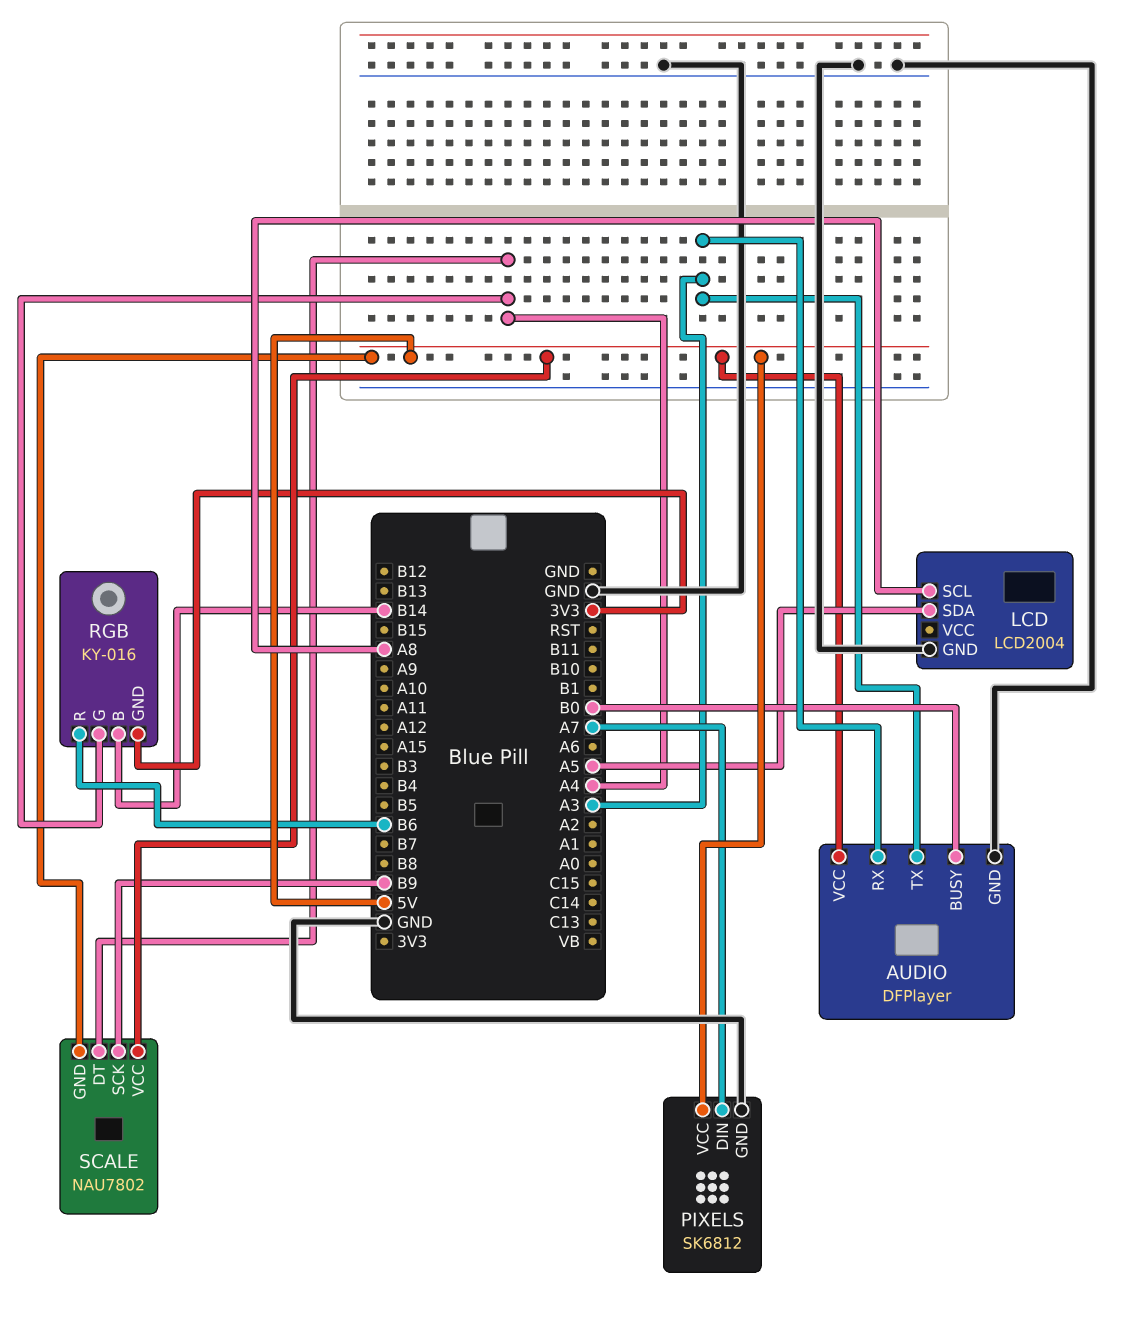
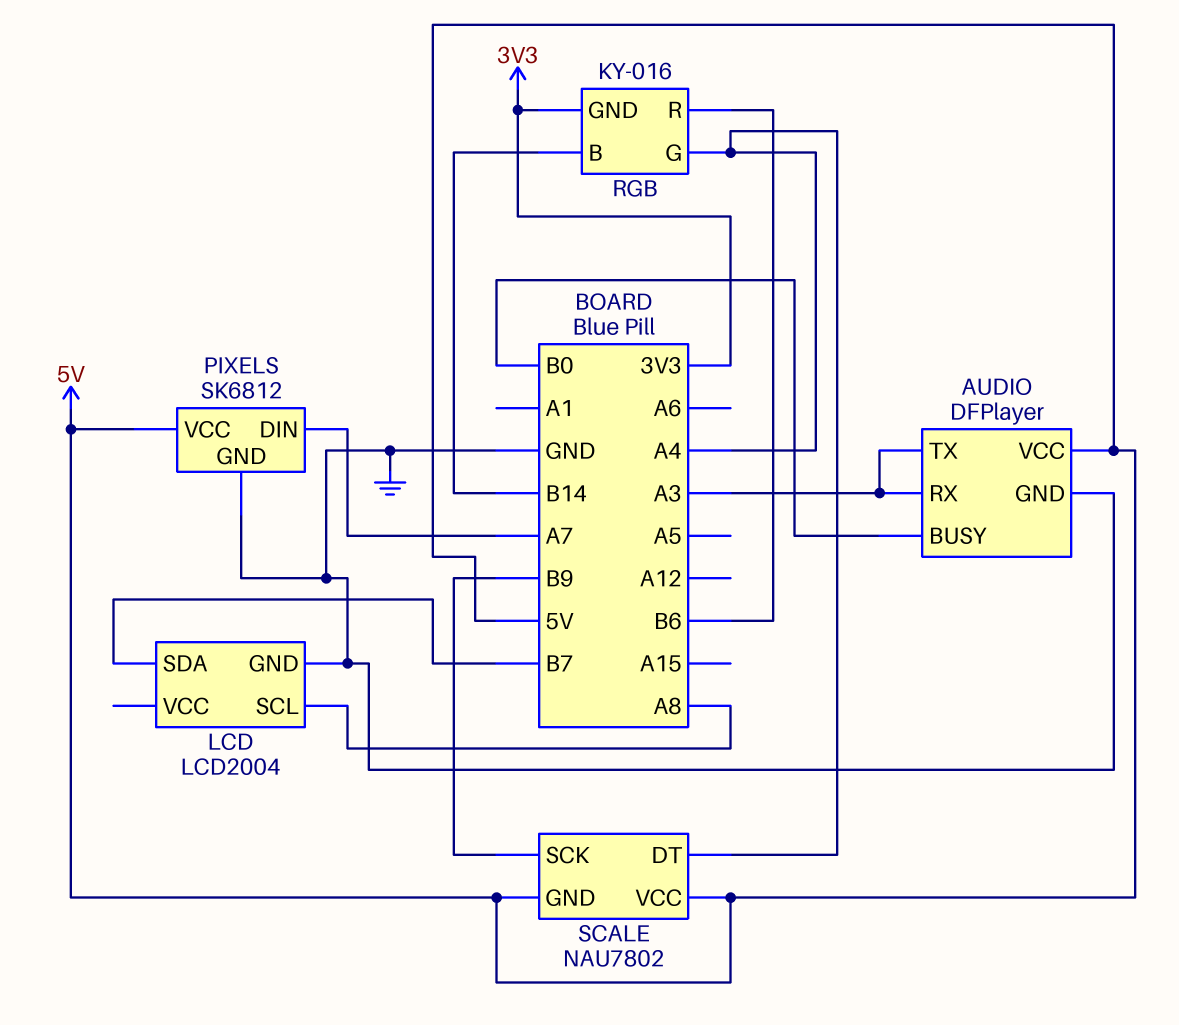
LCD pin SDA: A5 -> B7

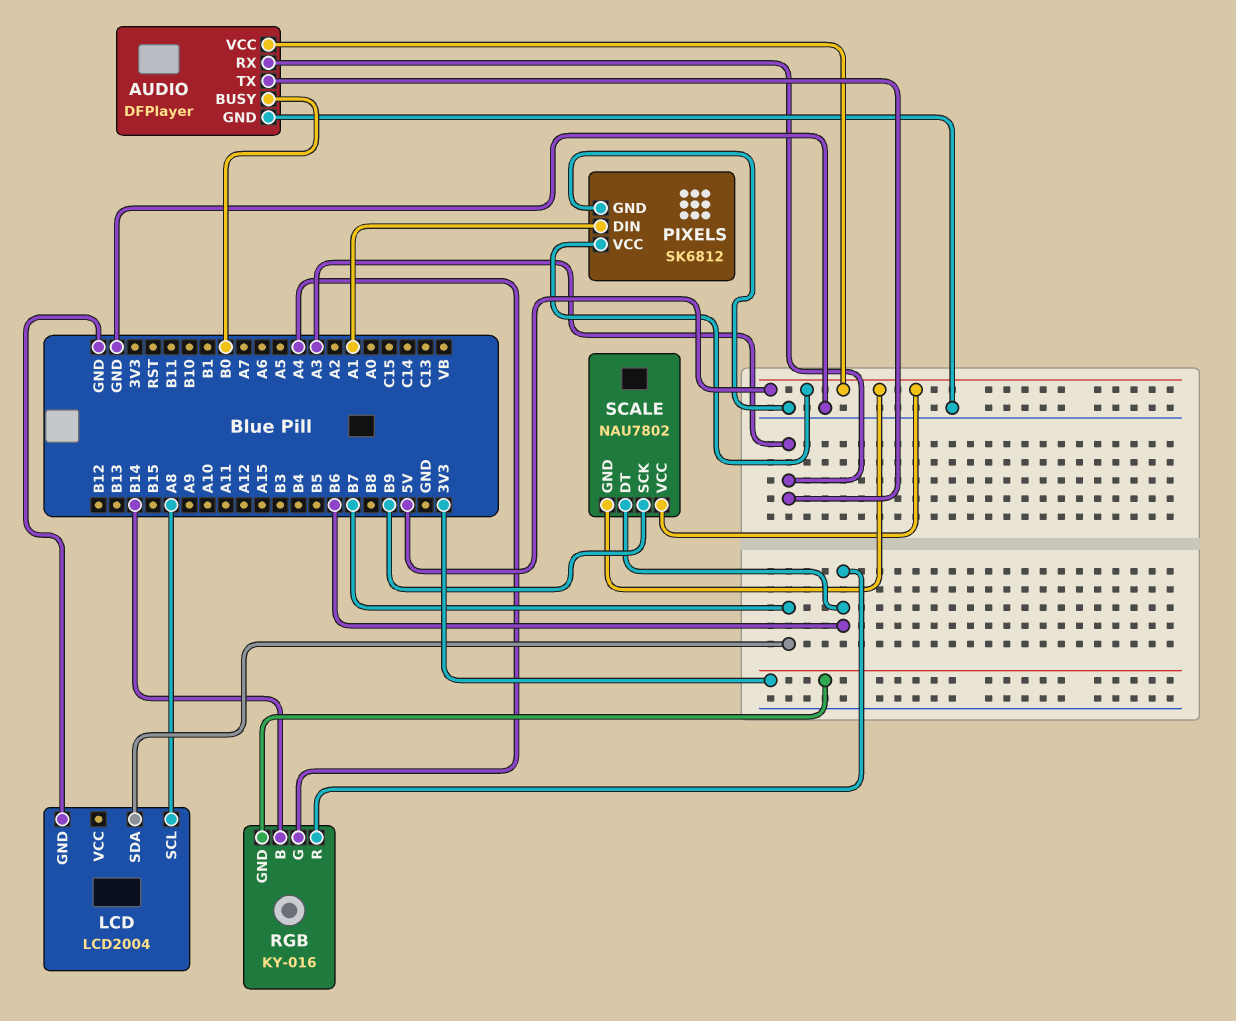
PIXELS pin DIN: A7 -> A1
SCALE pin DT: A4 -> B6

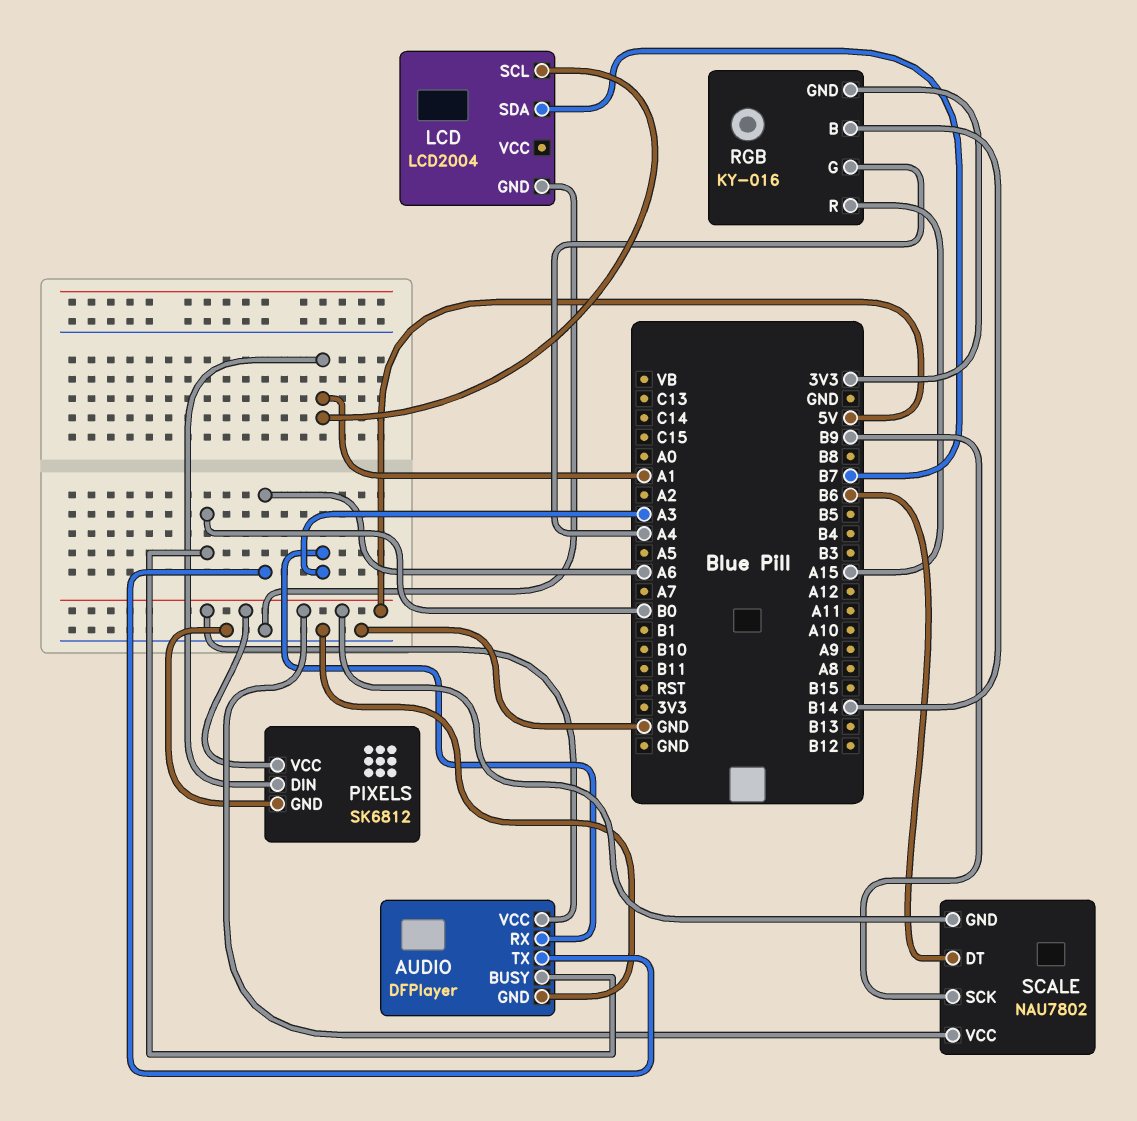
AUDIO pin TX: A3 -> A6
LCD pin SCL: A8 -> A1
RGB pin R: B6 -> A15

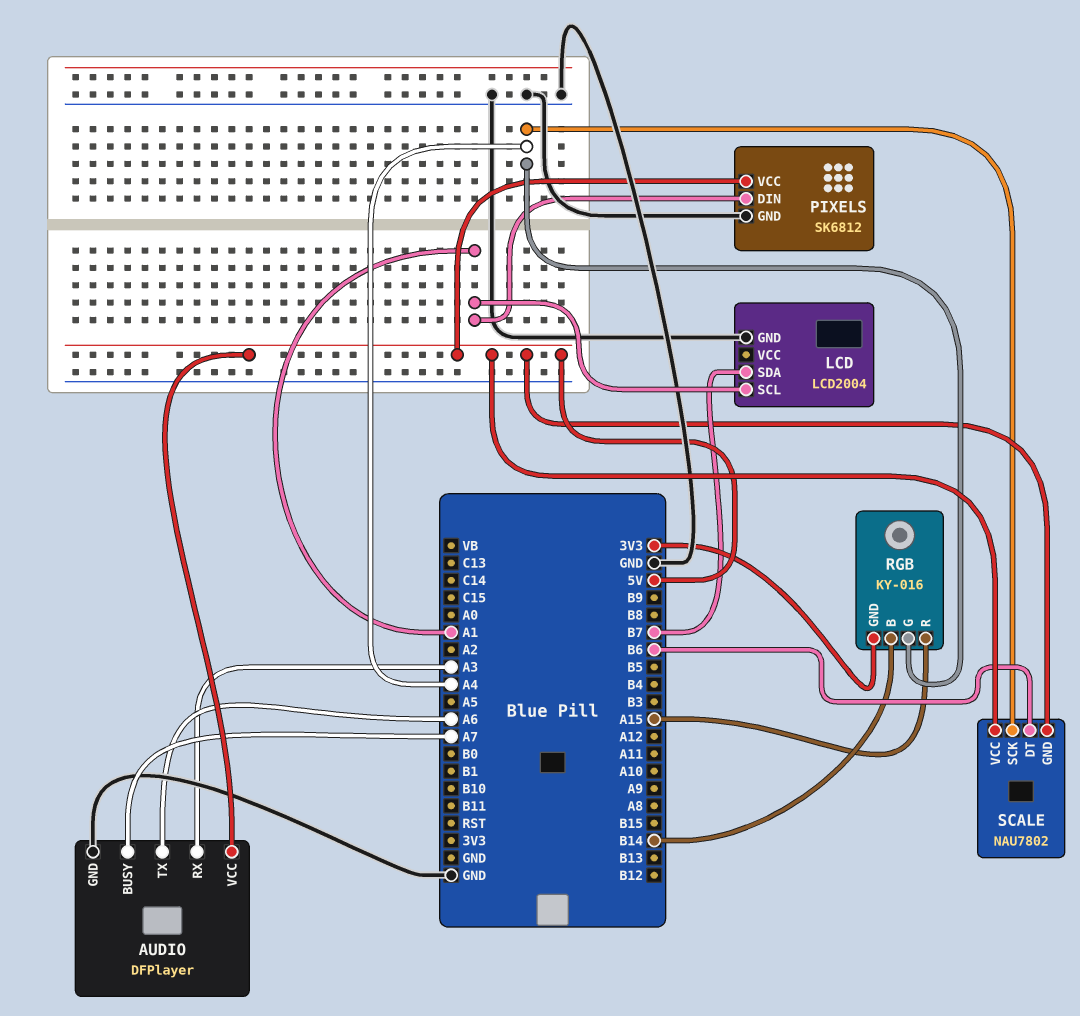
AUDIO pin BUSY: B0 -> A7
SCALE pin SCK: B9 -> A4

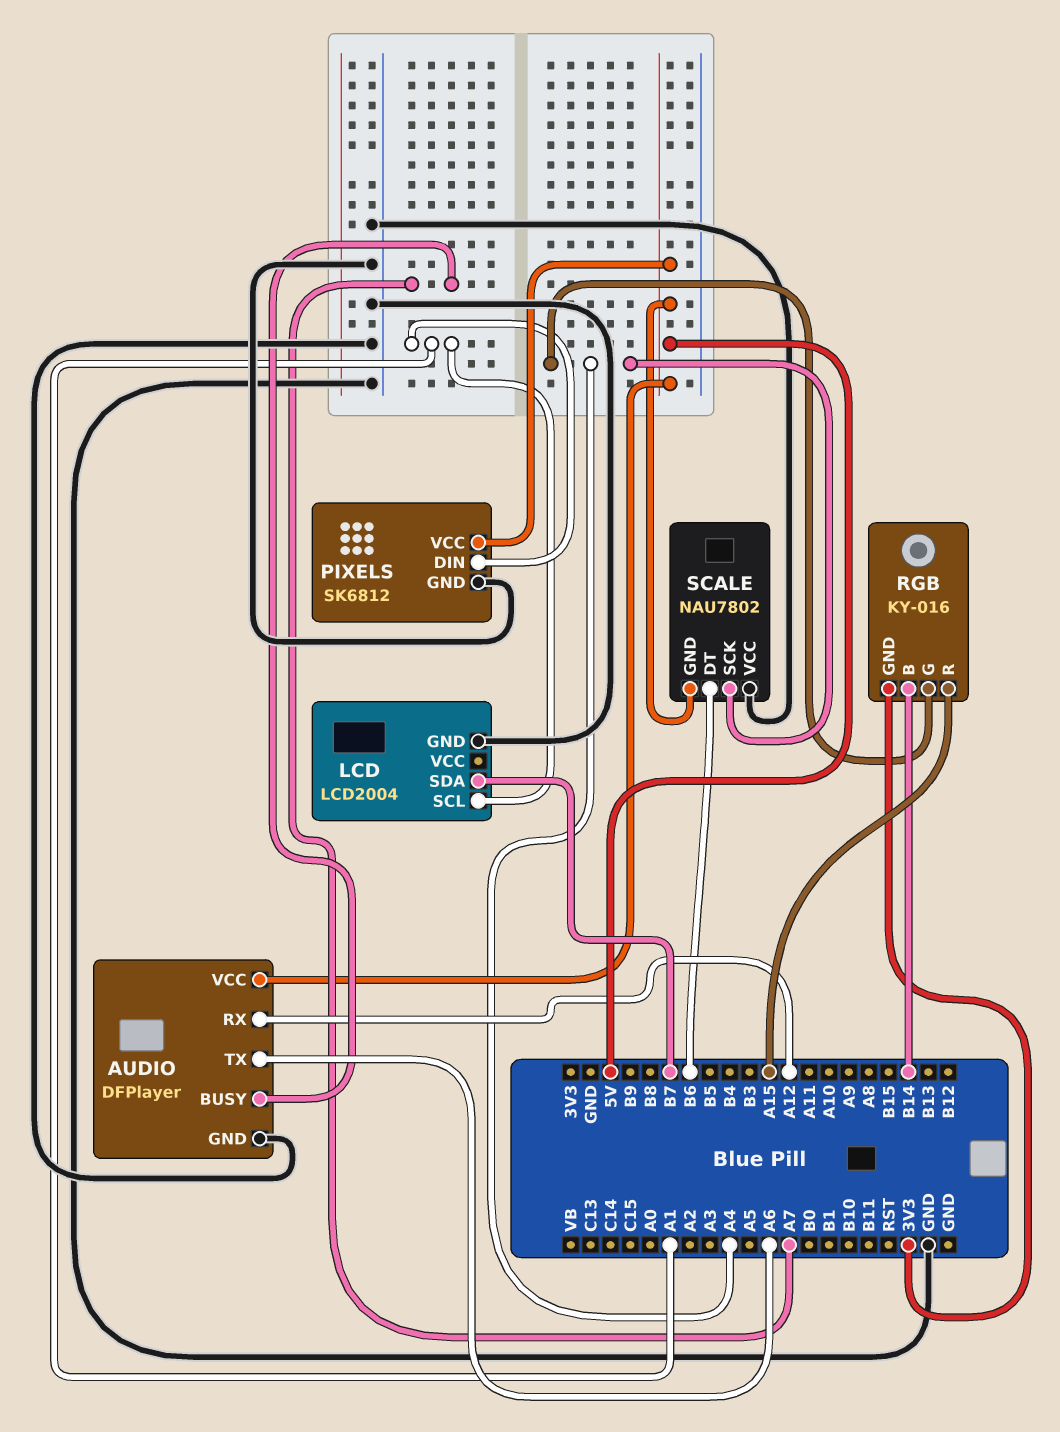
AUDIO pin RX: A3 -> A12
SCALE pin VCC: 5V -> GND

